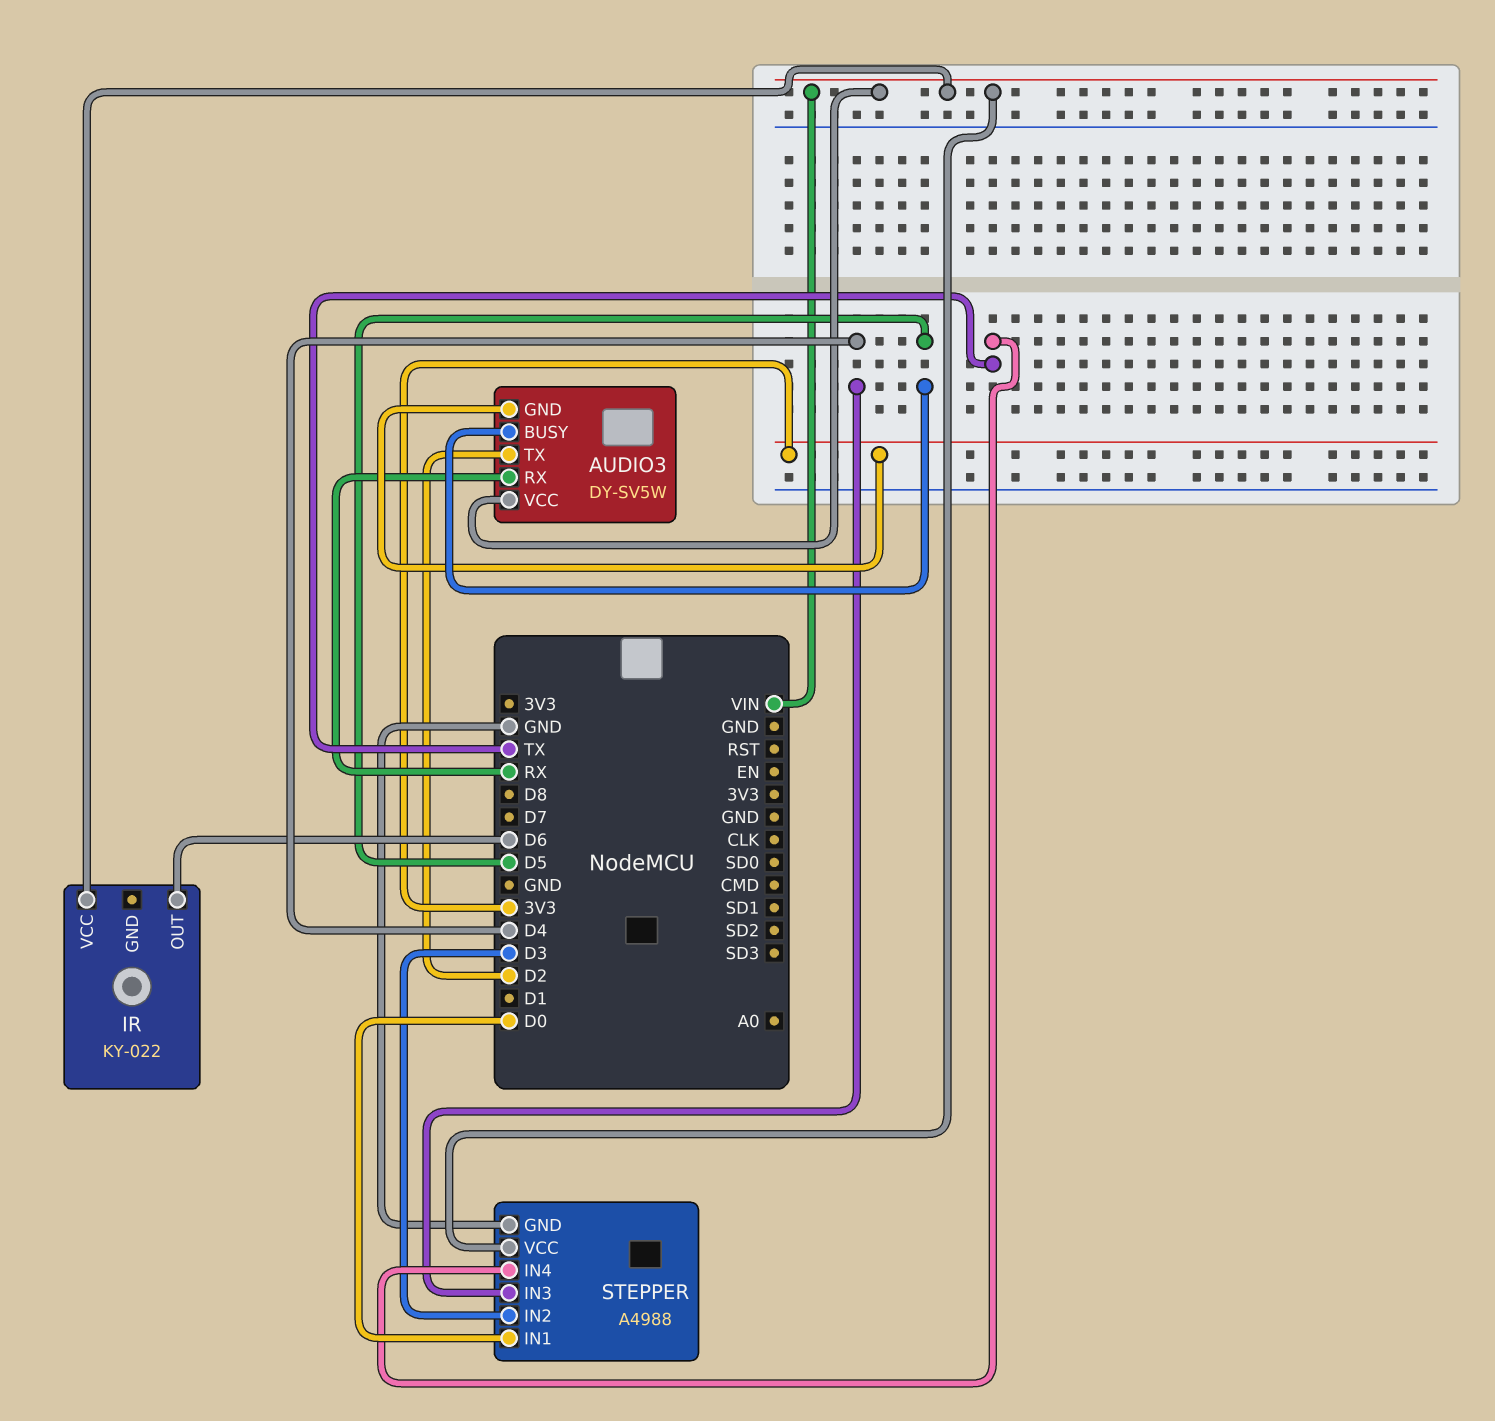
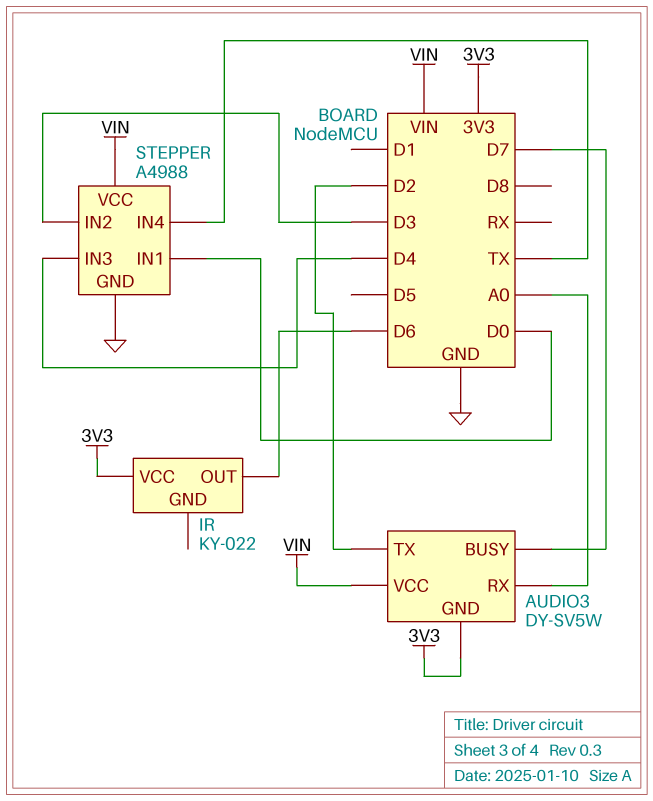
AUDIO3 pin BUSY: D5 -> D7
AUDIO3 pin RX: RX -> A0
IR pin VCC: VIN -> 3V3

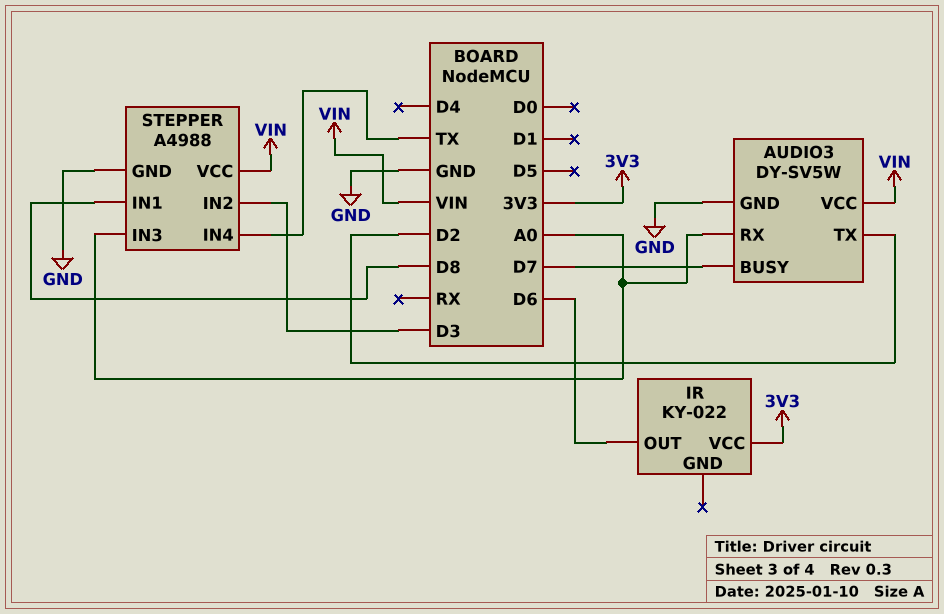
AUDIO3 pin GND: 3V3 -> GND
STEPPER pin IN1: D0 -> D8
STEPPER pin IN3: D4 -> A0

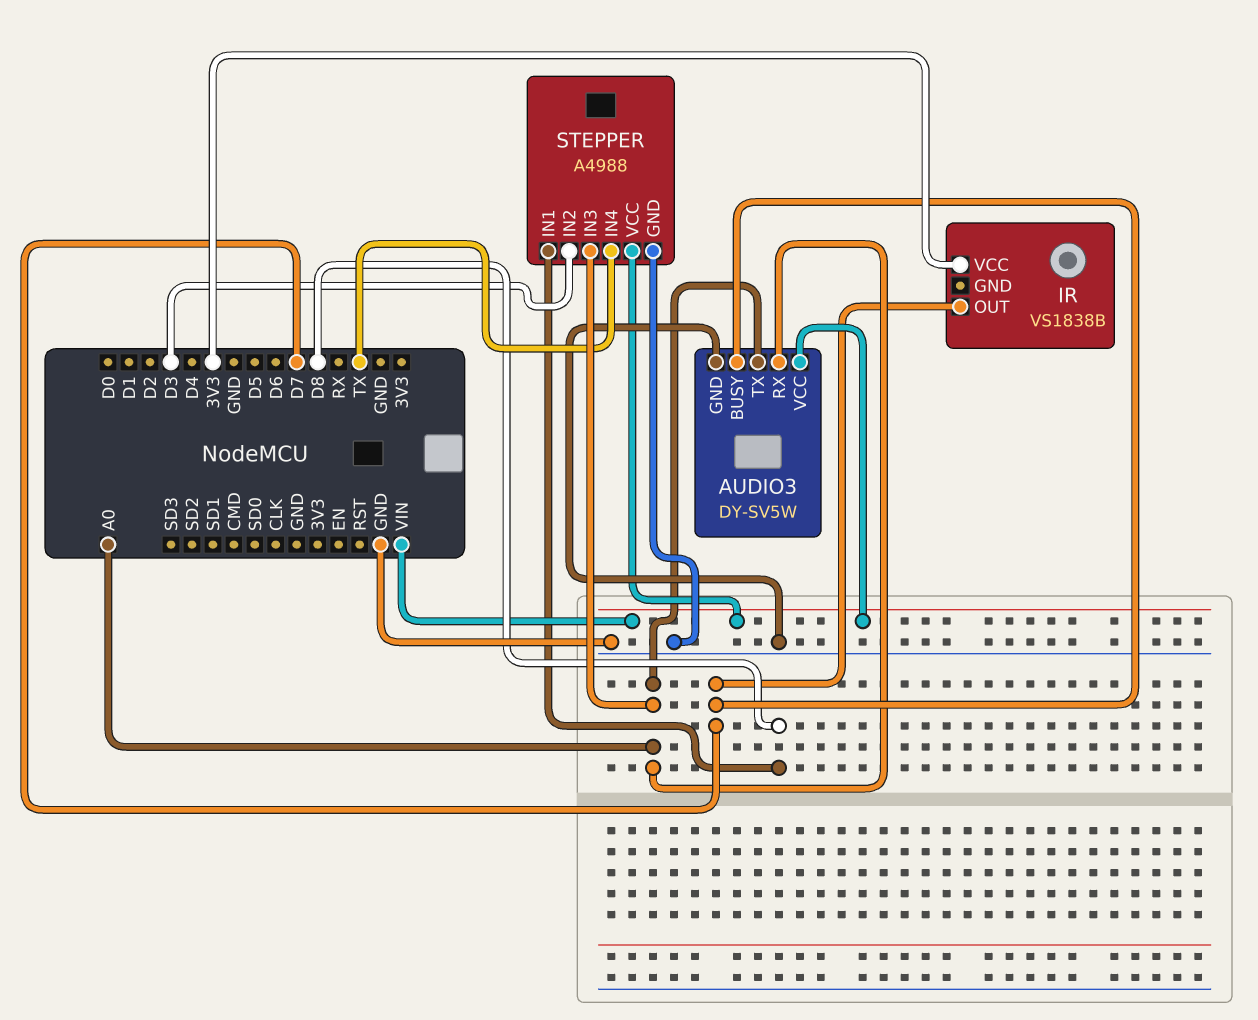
AUDIO3 pin TX: D2 -> A0
IR: KY-022 -> VS1838B
IR pin OUT: D6 -> D7

